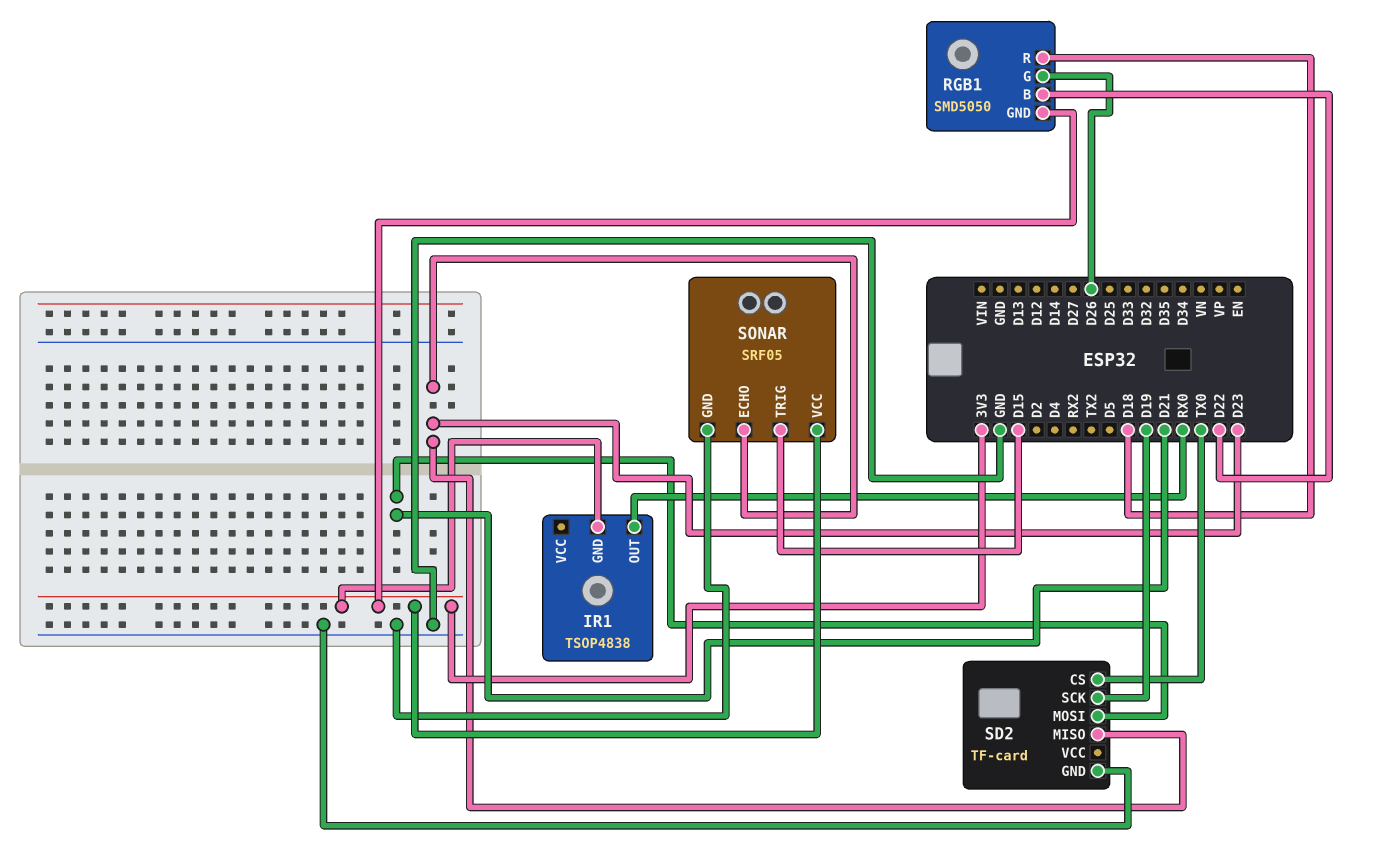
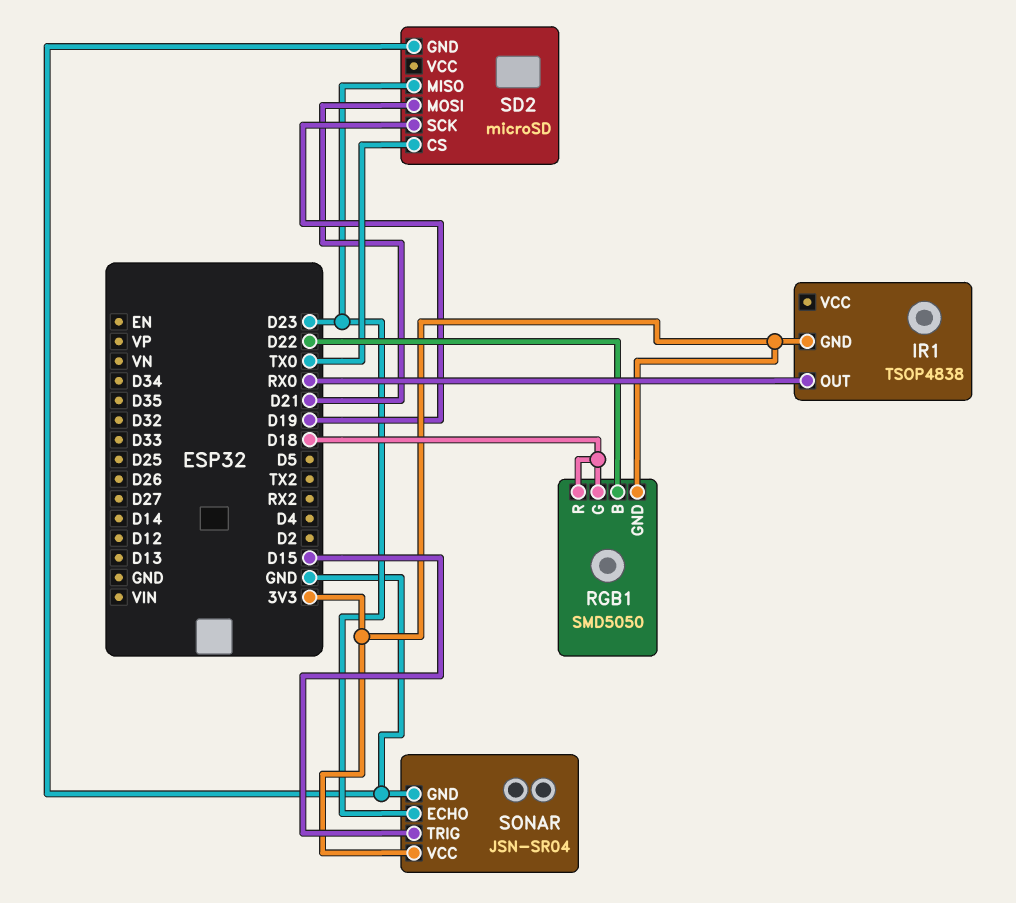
RGB1 pin G: D26 -> D18
SD2: TF-card -> microSD
SONAR: SRF05 -> JSN-SR04

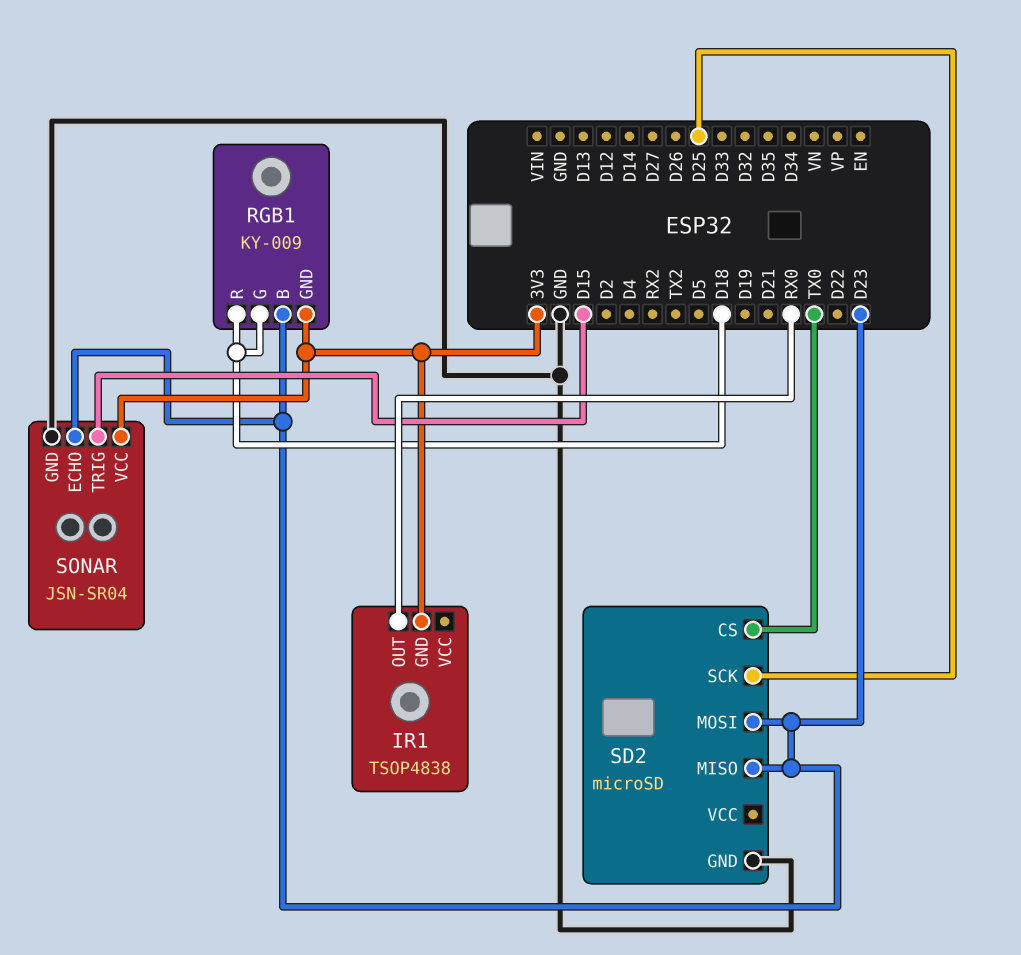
RGB1: SMD5050 -> KY-009
RGB1 pin B: D22 -> D23
SD2 pin MOSI: D21 -> D23
SD2 pin SCK: D19 -> D25

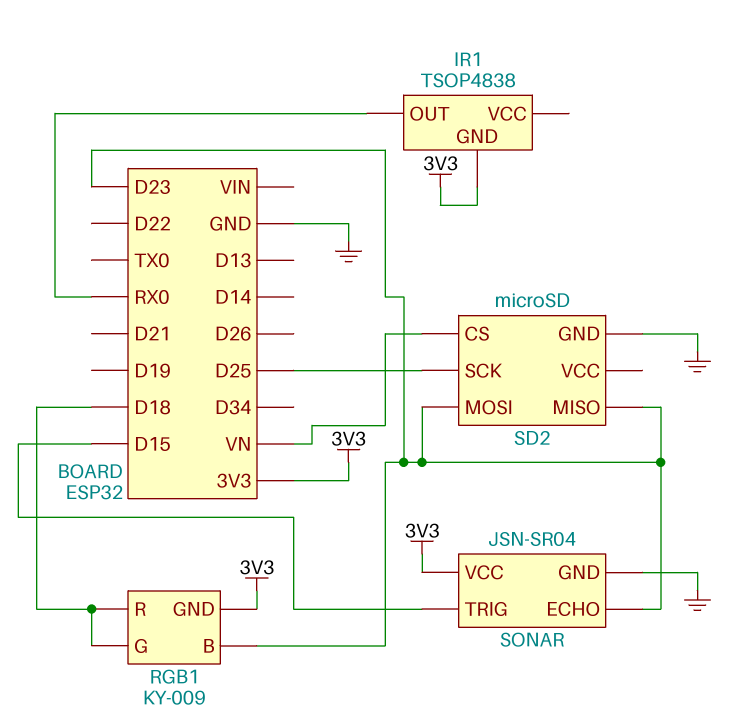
SD2 pin CS: TX0 -> VN

